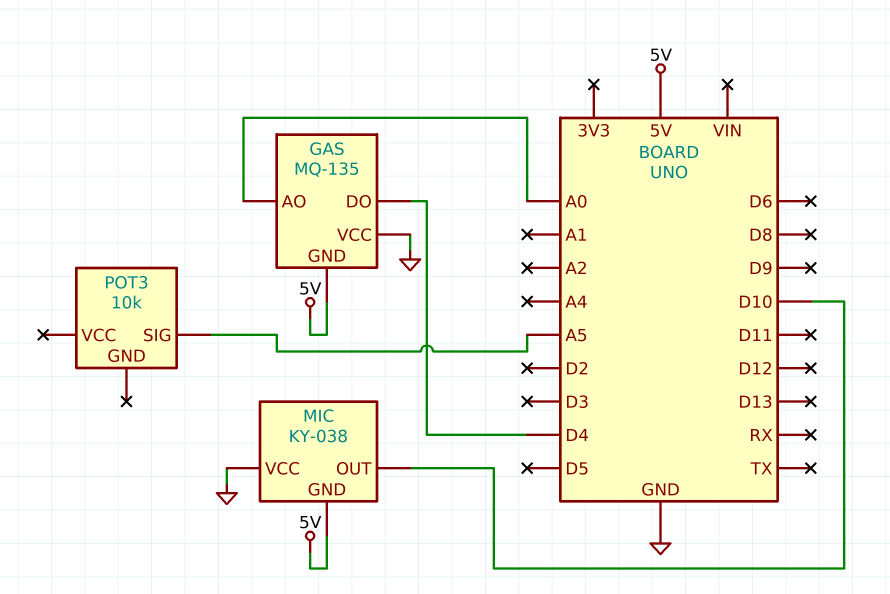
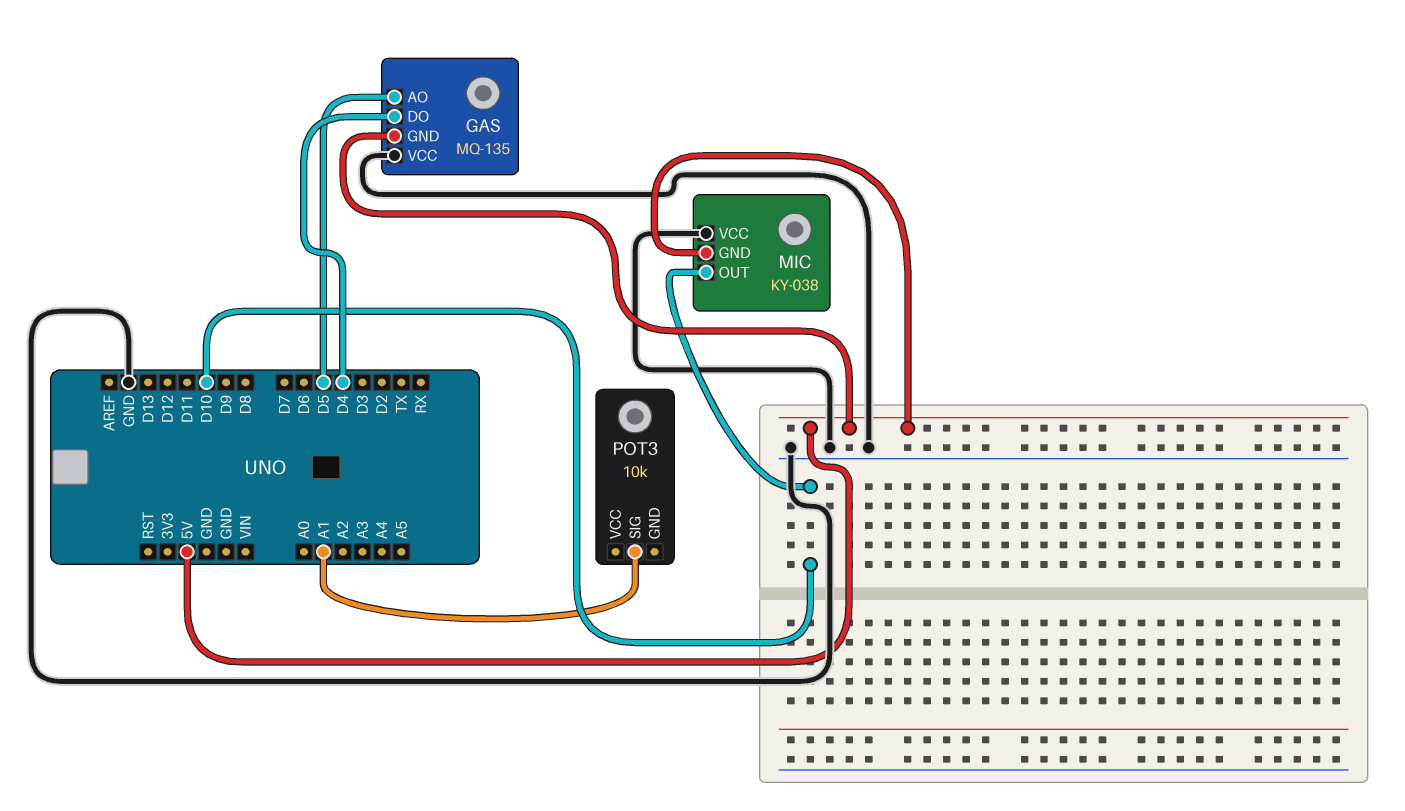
GAS pin AO: A0 -> D5
POT3 pin SIG: A5 -> A1

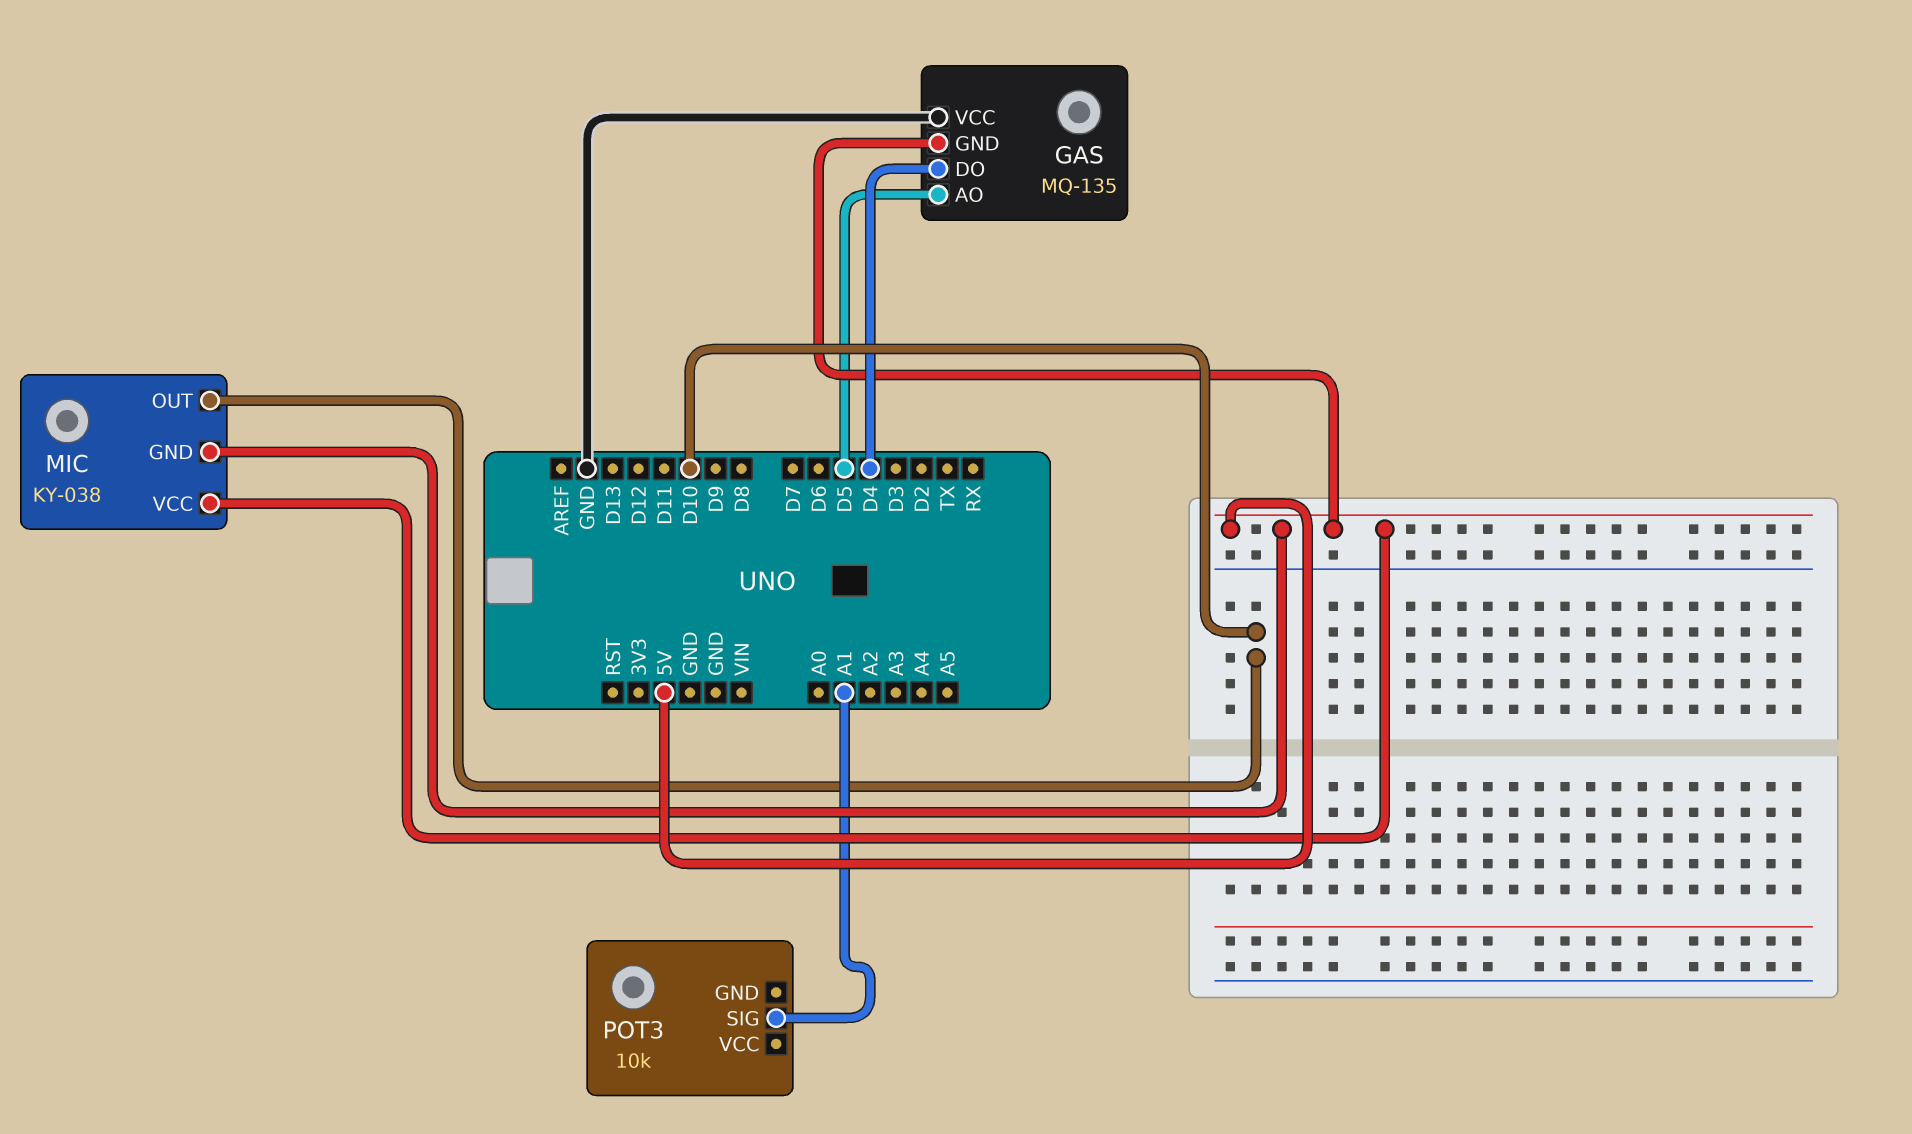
MIC pin VCC: GND -> 5V

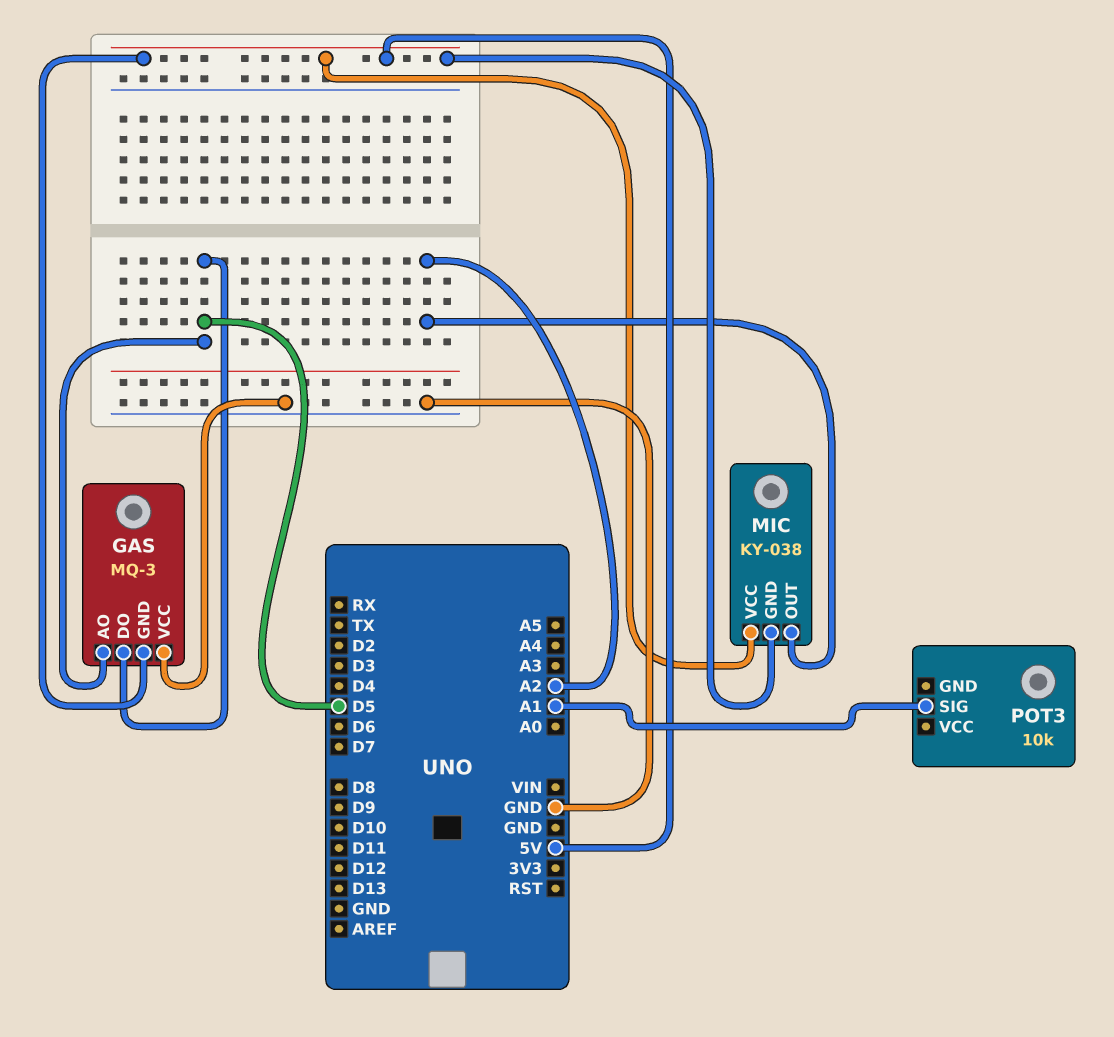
GAS: MQ-135 -> MQ-3
GAS pin DO: D4 -> D5
MIC pin OUT: D10 -> A2

